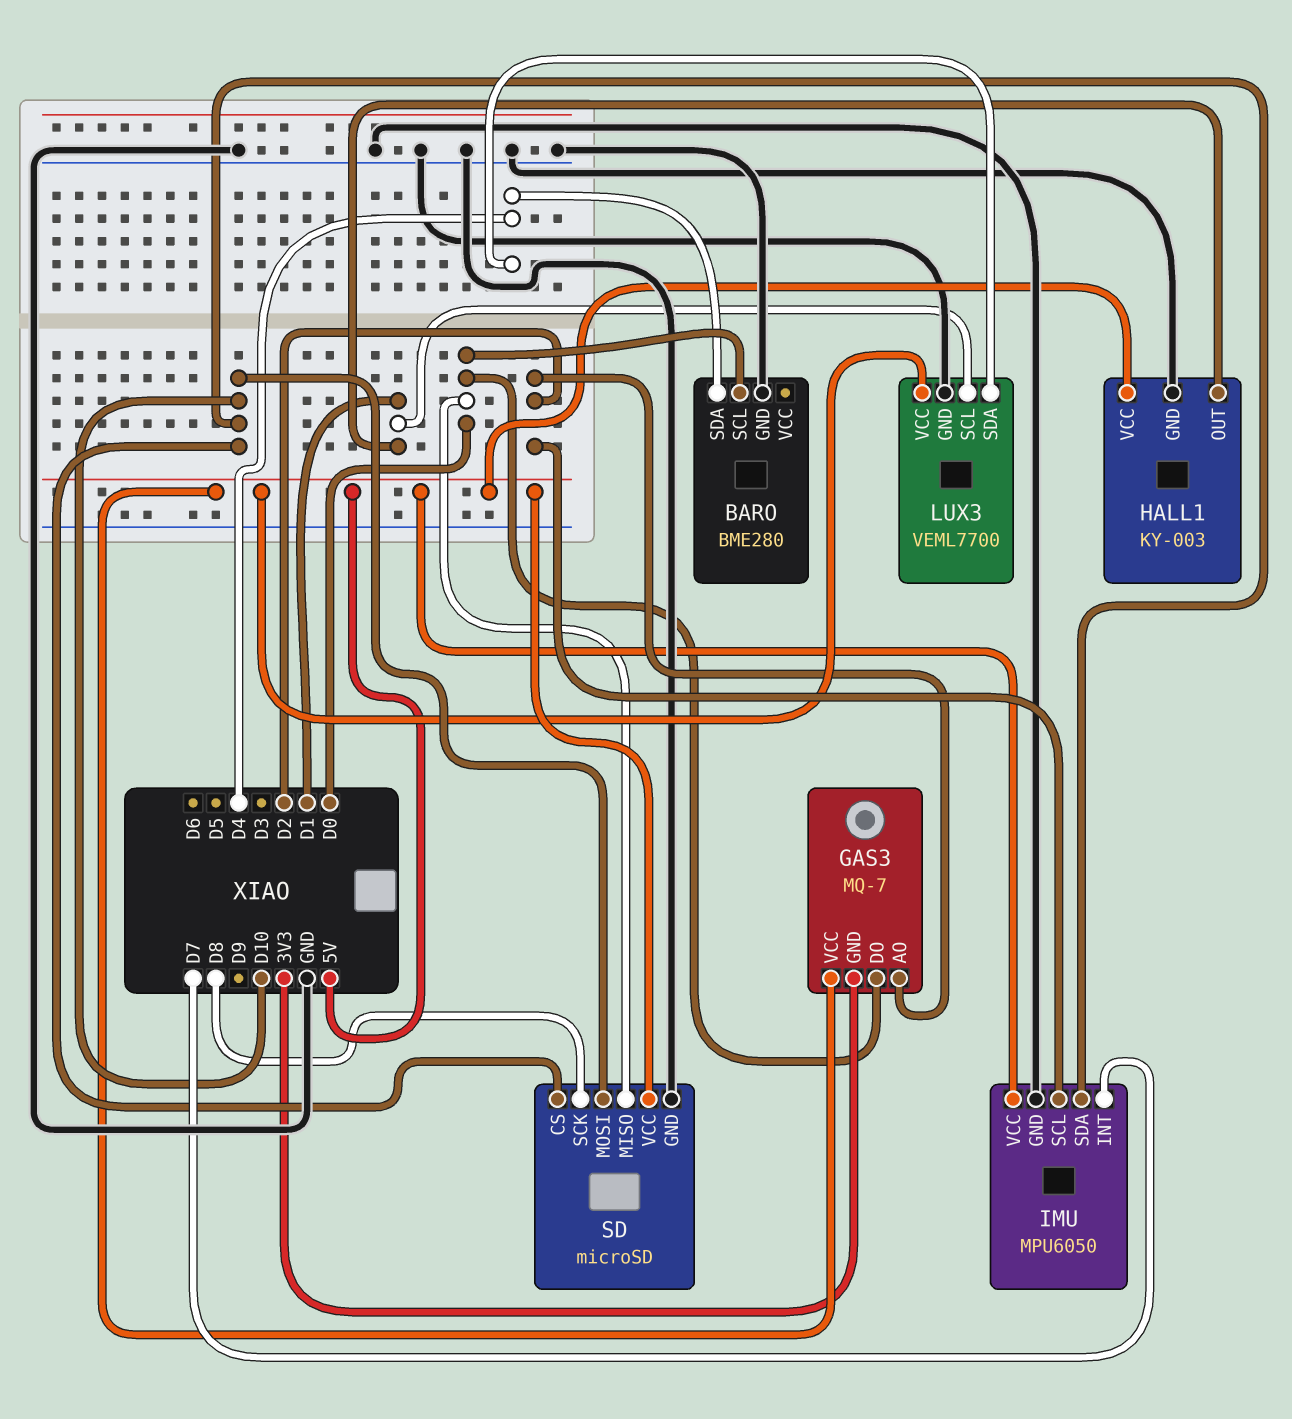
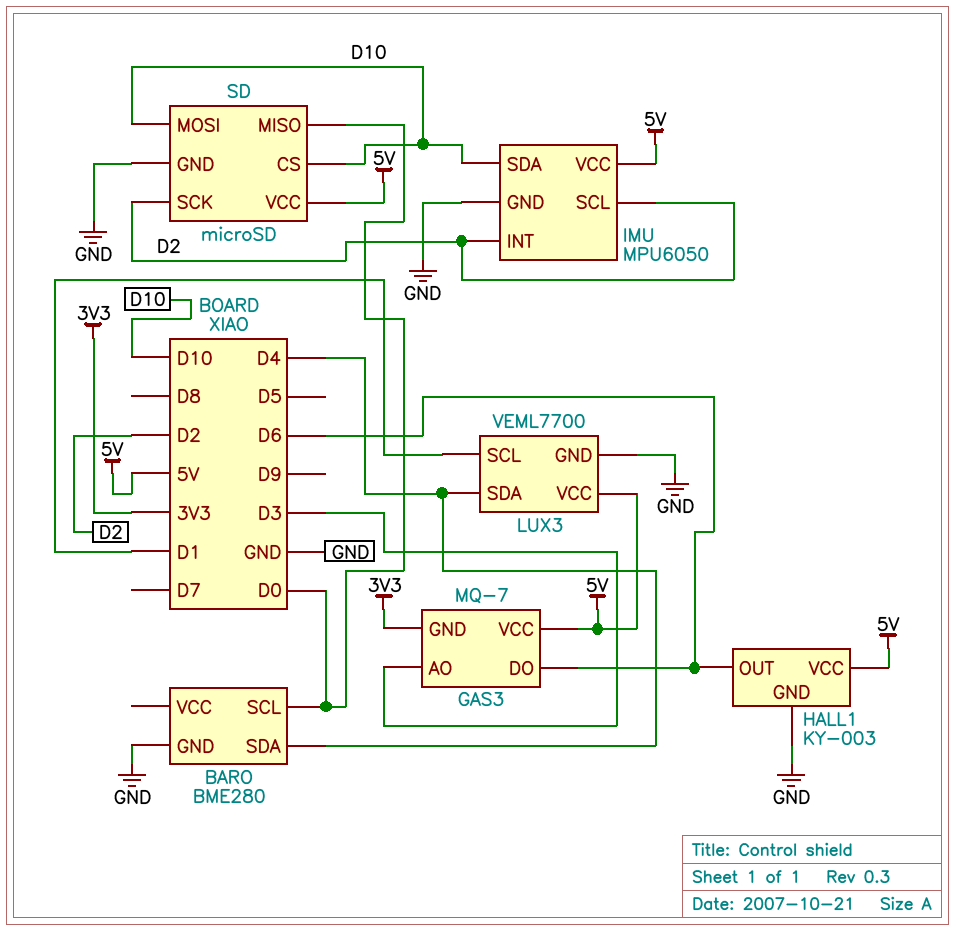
GAS3 pin AO: D2 -> D3
GAS3 pin DO: D0 -> D6
HALL1 pin OUT: D1 -> D6
IMU pin INT: D7 -> D2
SD pin SCK: D8 -> D2

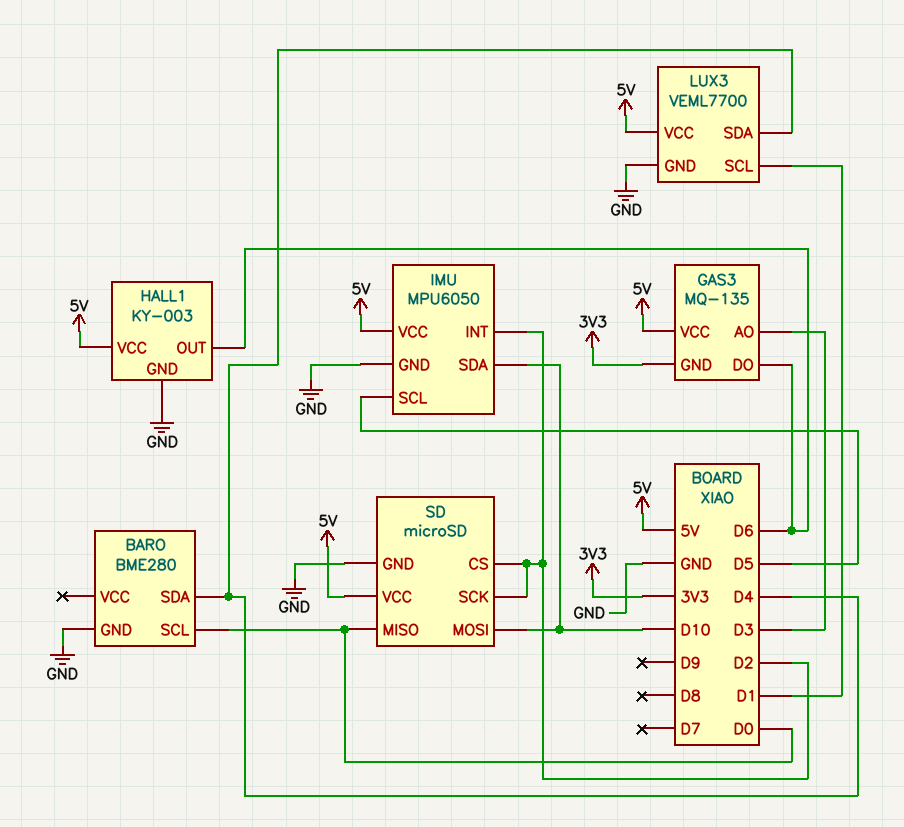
GAS3: MQ-7 -> MQ-135
IMU pin SCL: D2 -> D5
SD pin CS: D10 -> D2

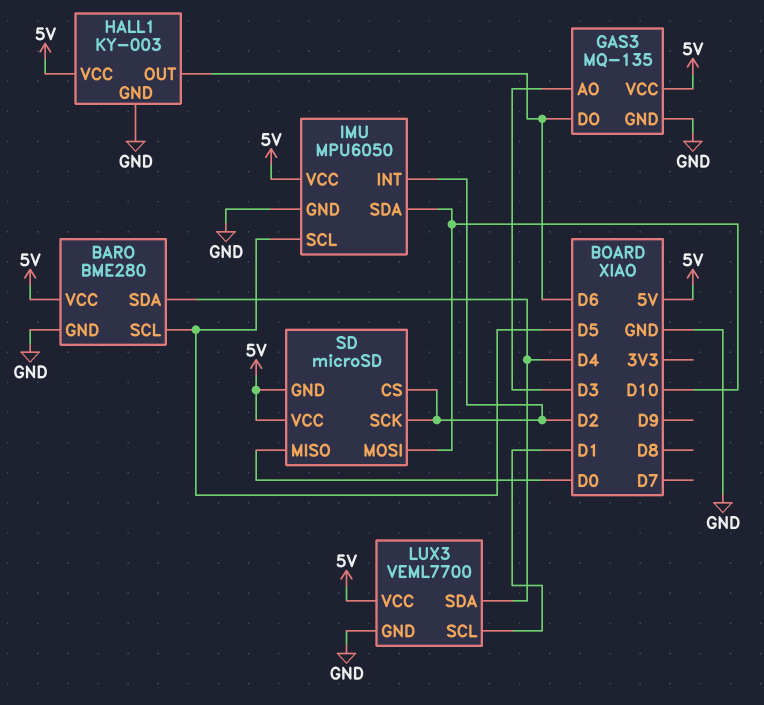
BARO pin SCL: D0 -> D5
BARO pin VCC: none -> 5V
GAS3 pin GND: 3V3 -> GND
SD pin GND: GND -> 5V

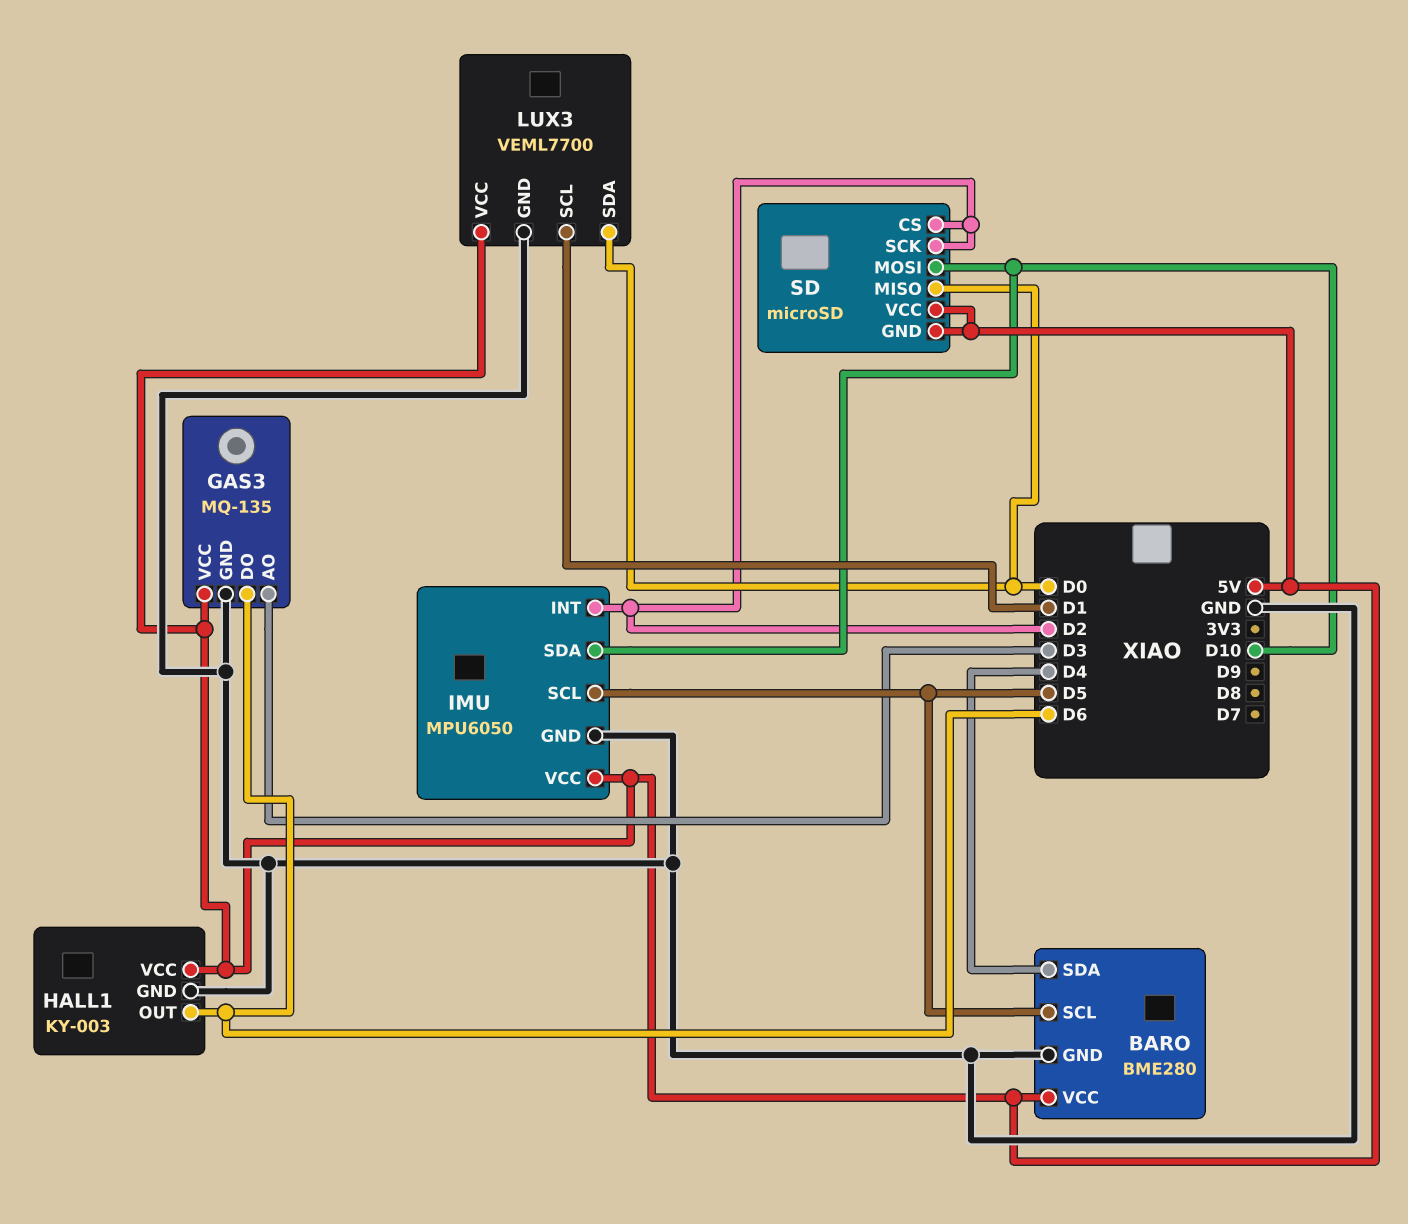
LUX3 pin SDA: D4 -> D0

